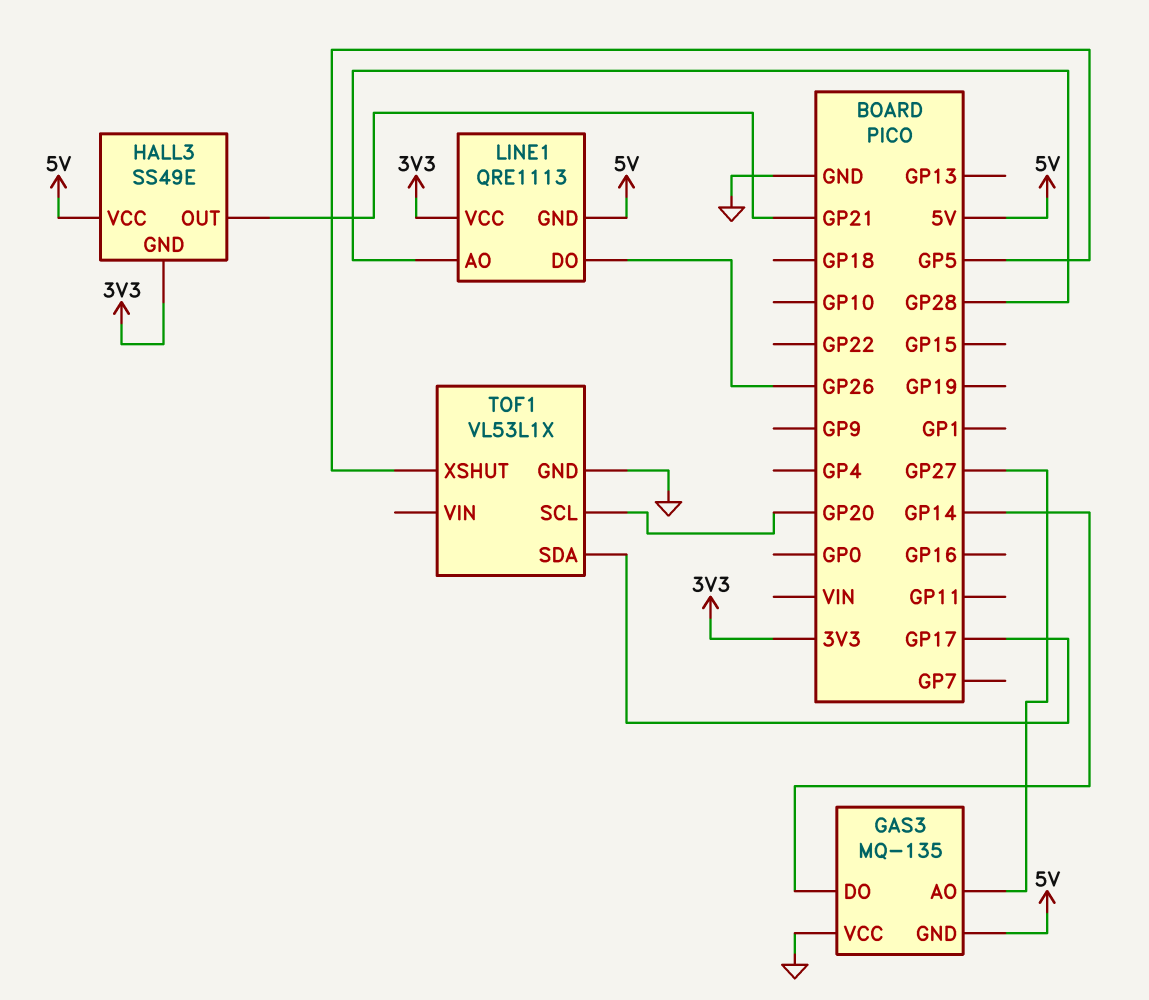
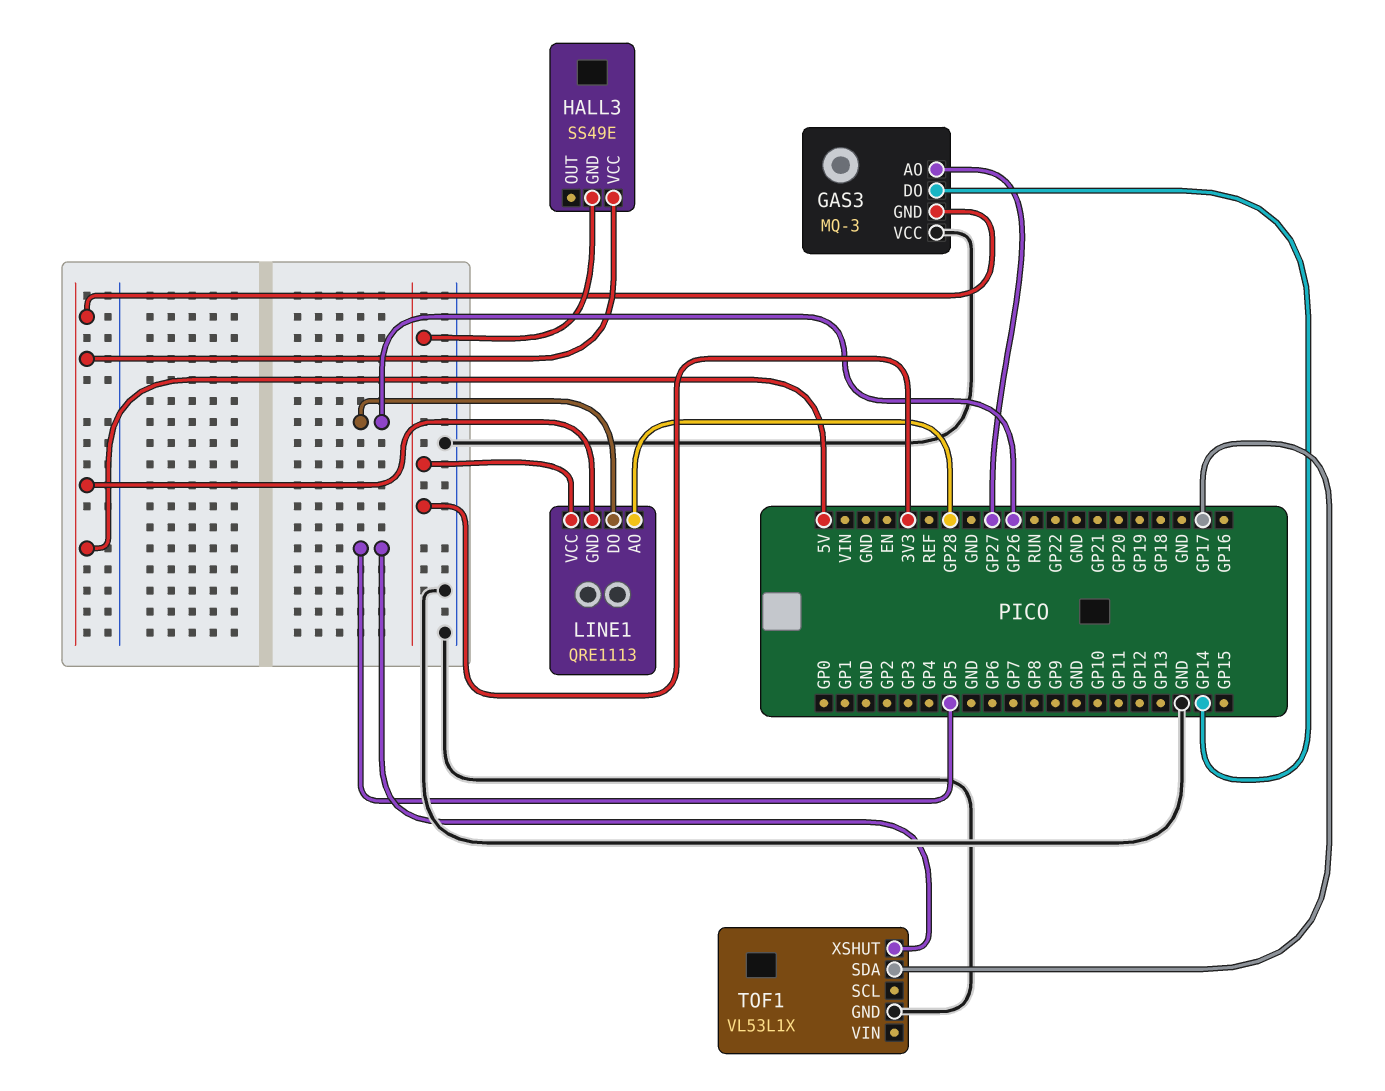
GAS3: MQ-135 -> MQ-3
HALL3 pin OUT: GP21 -> none
TOF1 pin SCL: GP20 -> none

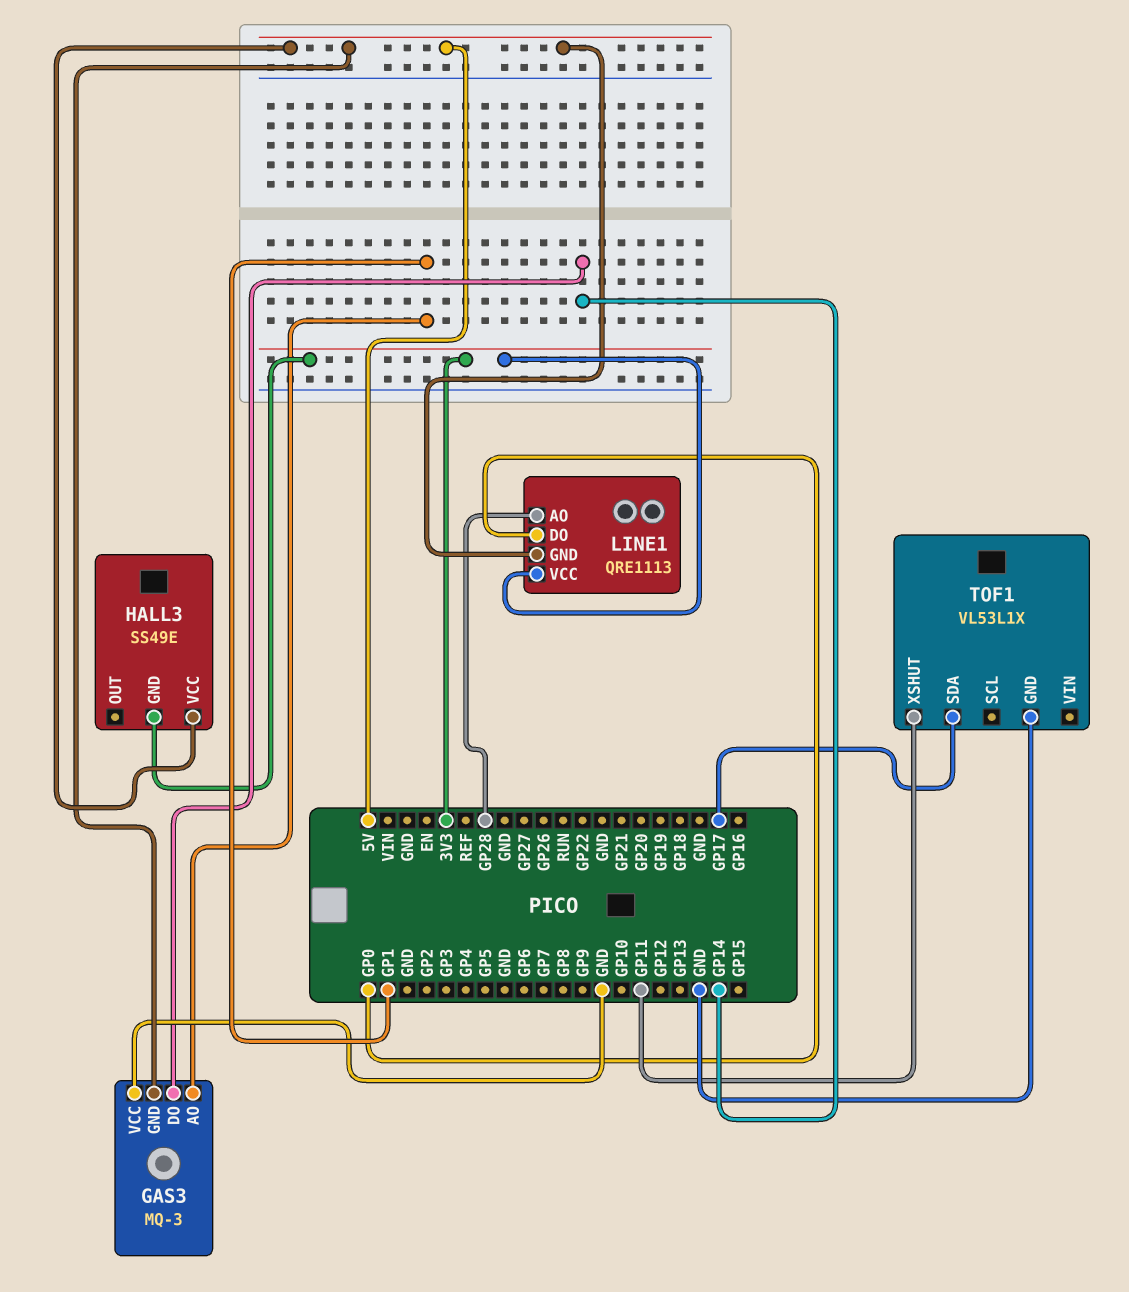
GAS3 pin AO: GP27 -> GP1
LINE1 pin DO: GP26 -> GP0
TOF1 pin XSHUT: GP5 -> GP11

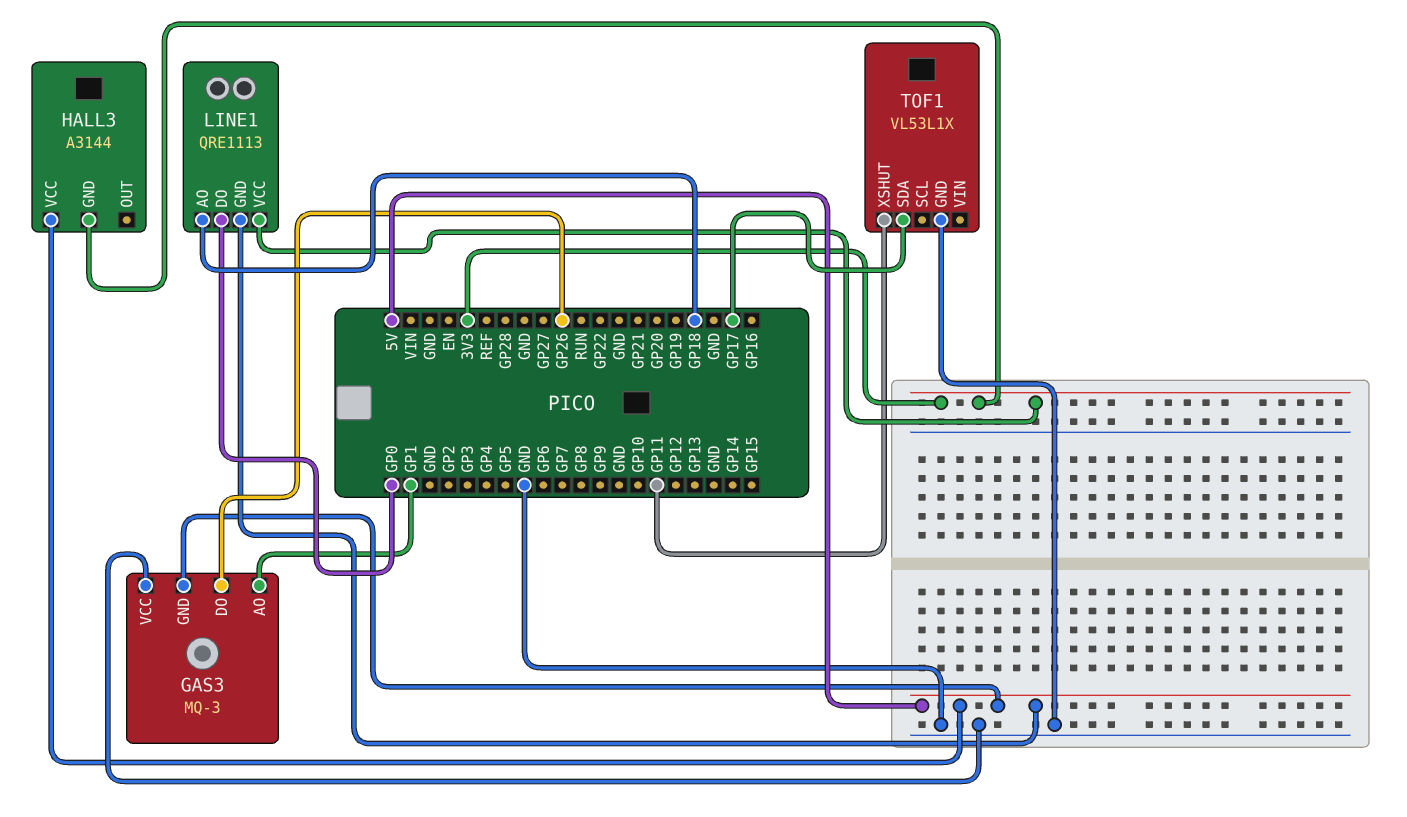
GAS3 pin DO: GP14 -> GP26
HALL3: SS49E -> A3144
LINE1 pin AO: GP28 -> GP18

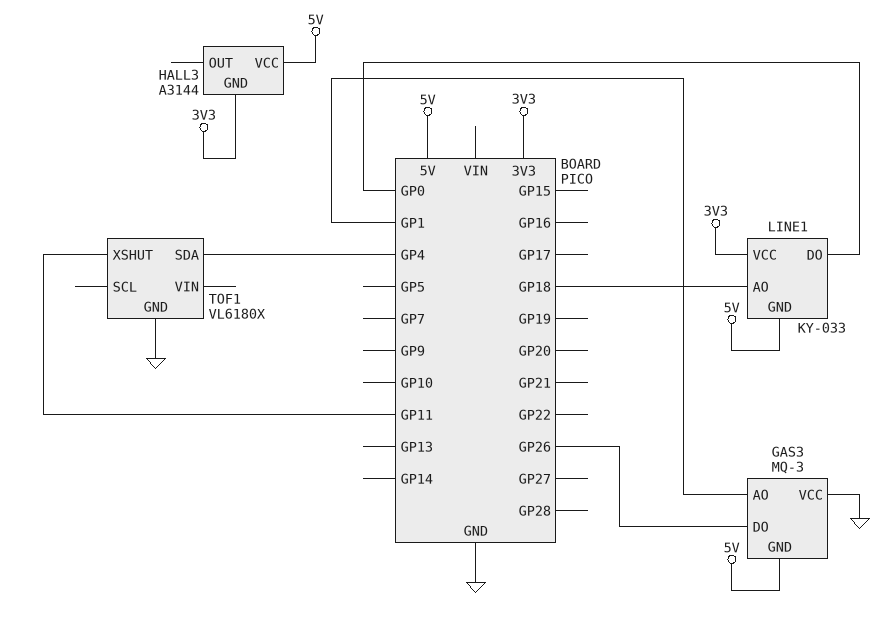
LINE1: QRE1113 -> KY-033
TOF1: VL53L1X -> VL6180X
TOF1 pin SDA: GP17 -> GP4

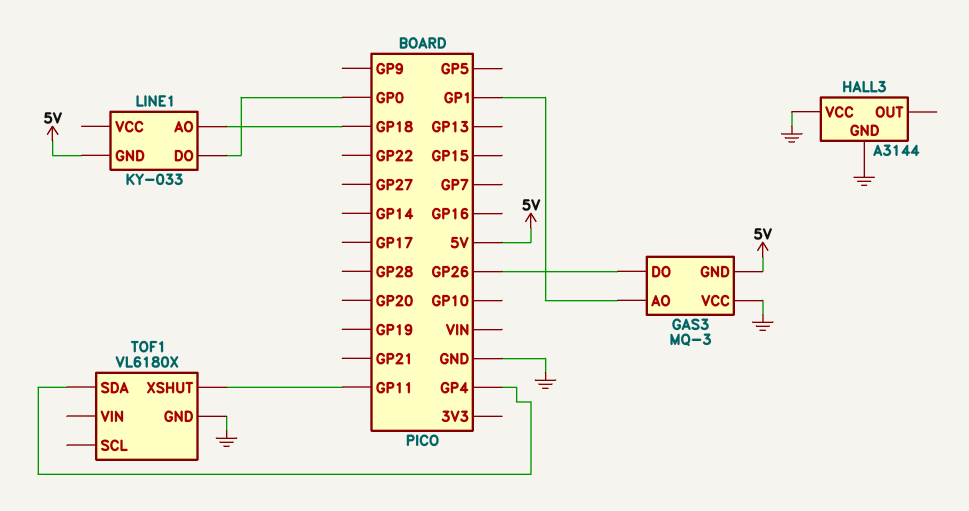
HALL3 pin GND: 3V3 -> GND
HALL3 pin VCC: 5V -> GND
LINE1 pin VCC: 3V3 -> none

